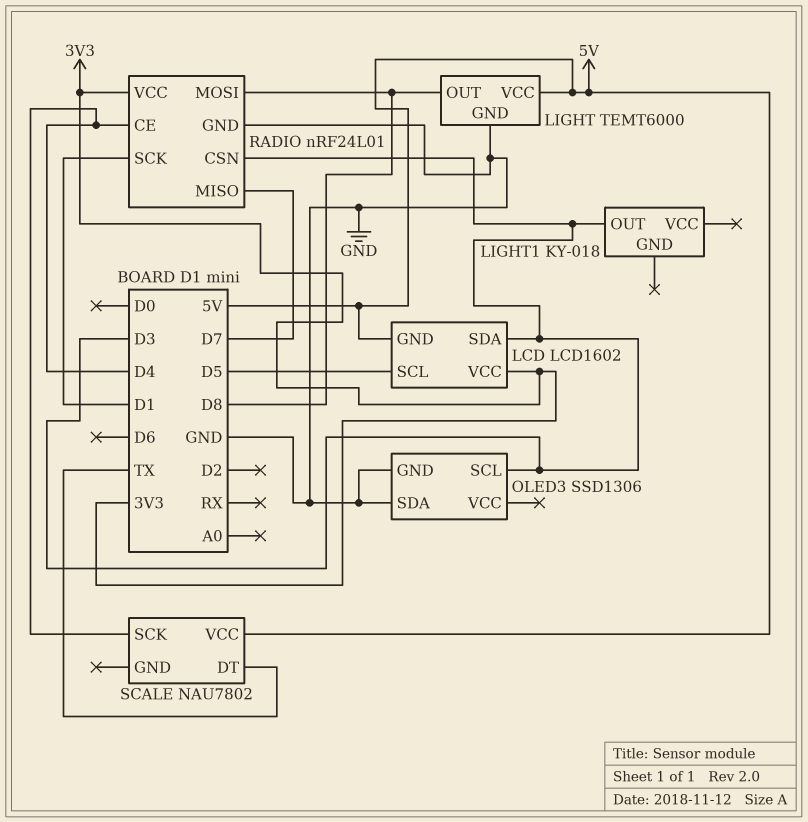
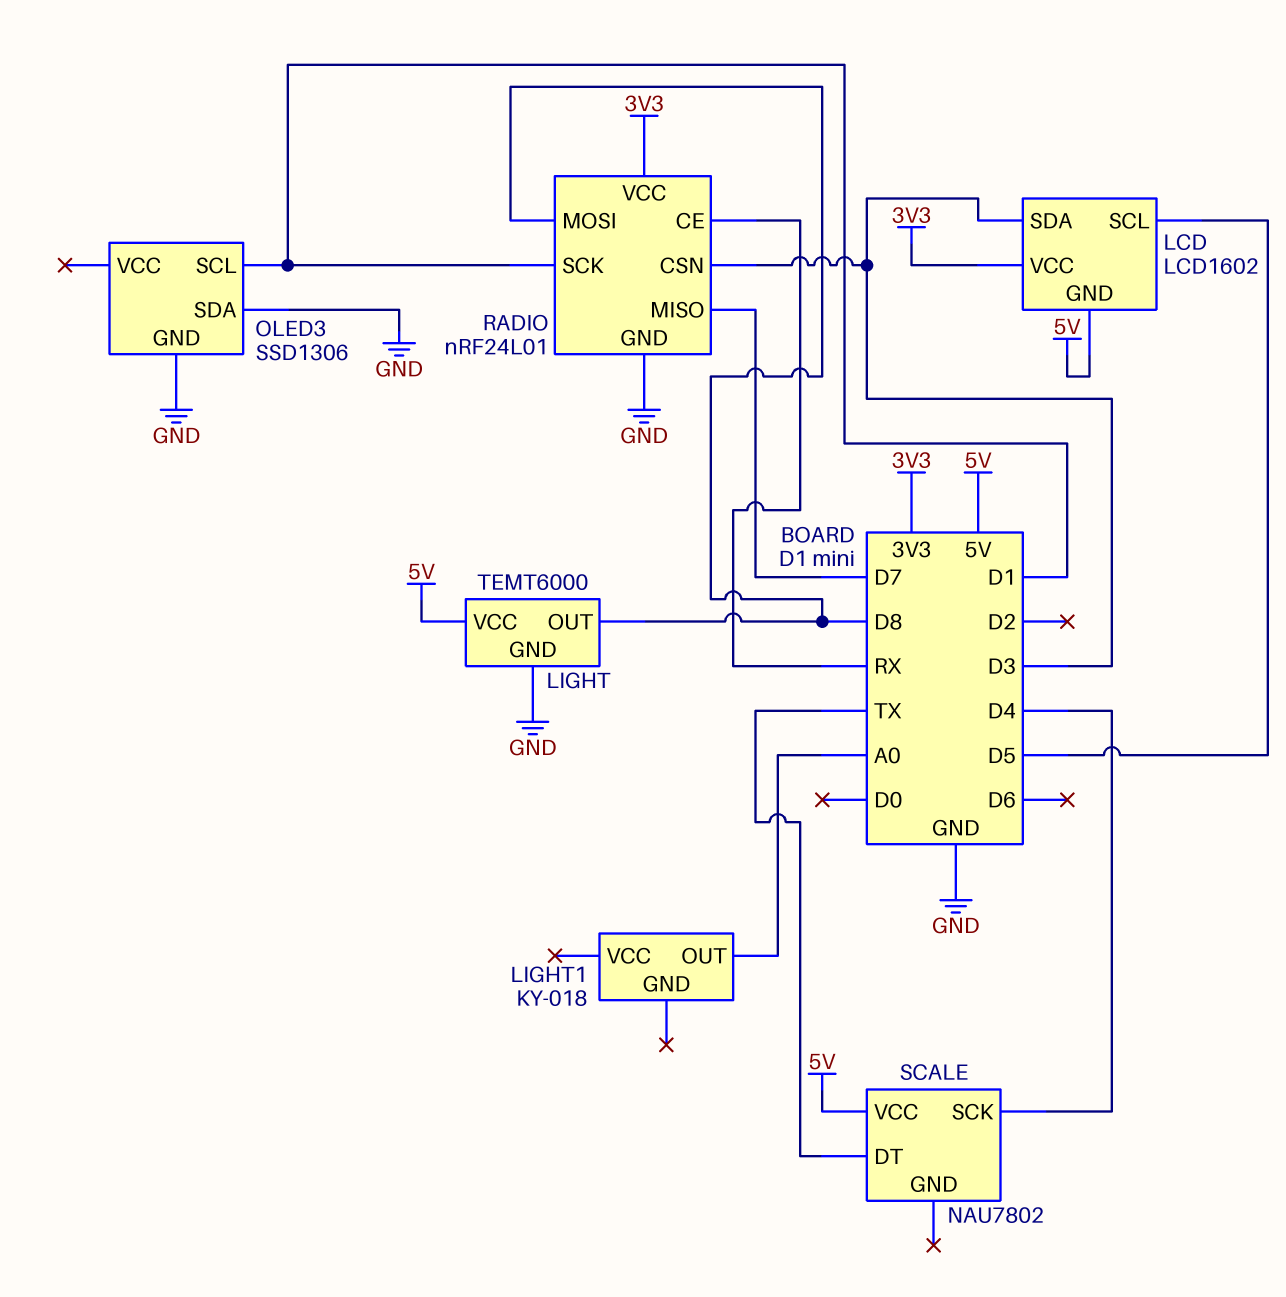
LIGHT1 pin OUT: D3 -> A0
OLED3 pin SCL: D3 -> D1
RADIO pin CE: D4 -> RX

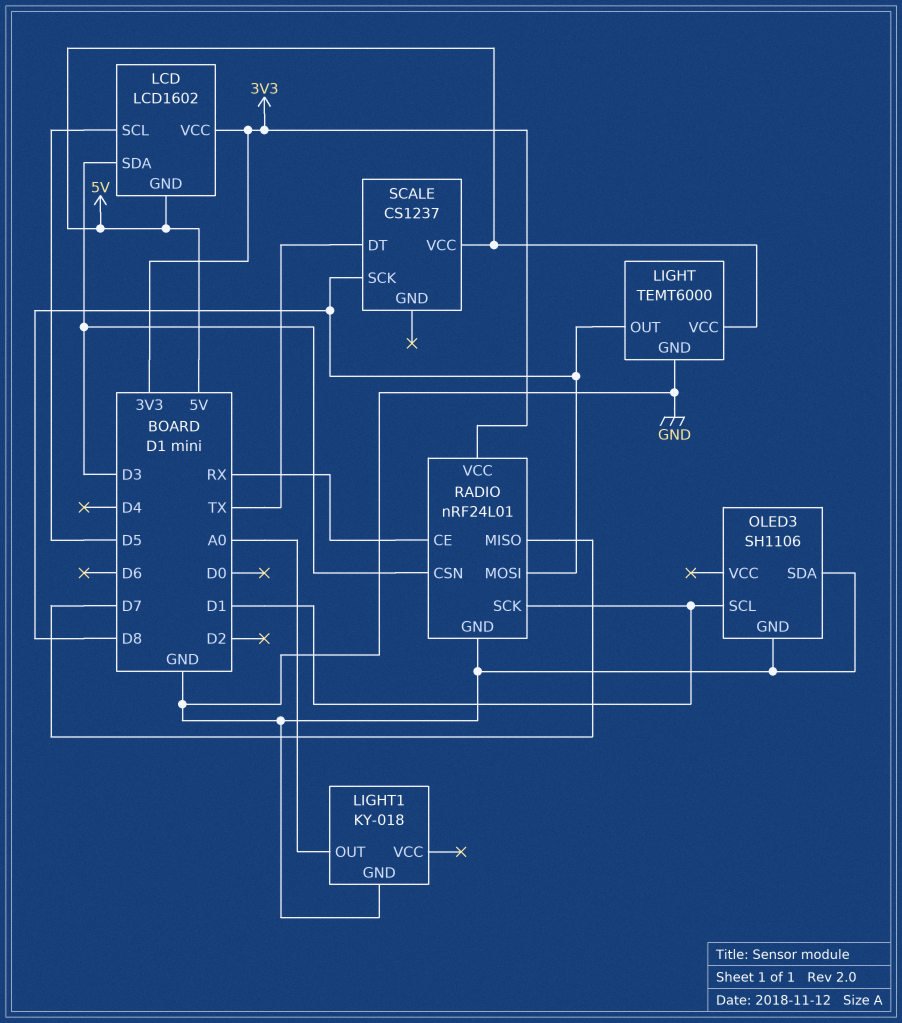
LIGHT1 pin GND: none -> GND
OLED3: SSD1306 -> SH1106
SCALE: NAU7802 -> CS1237
SCALE pin SCK: D4 -> D8

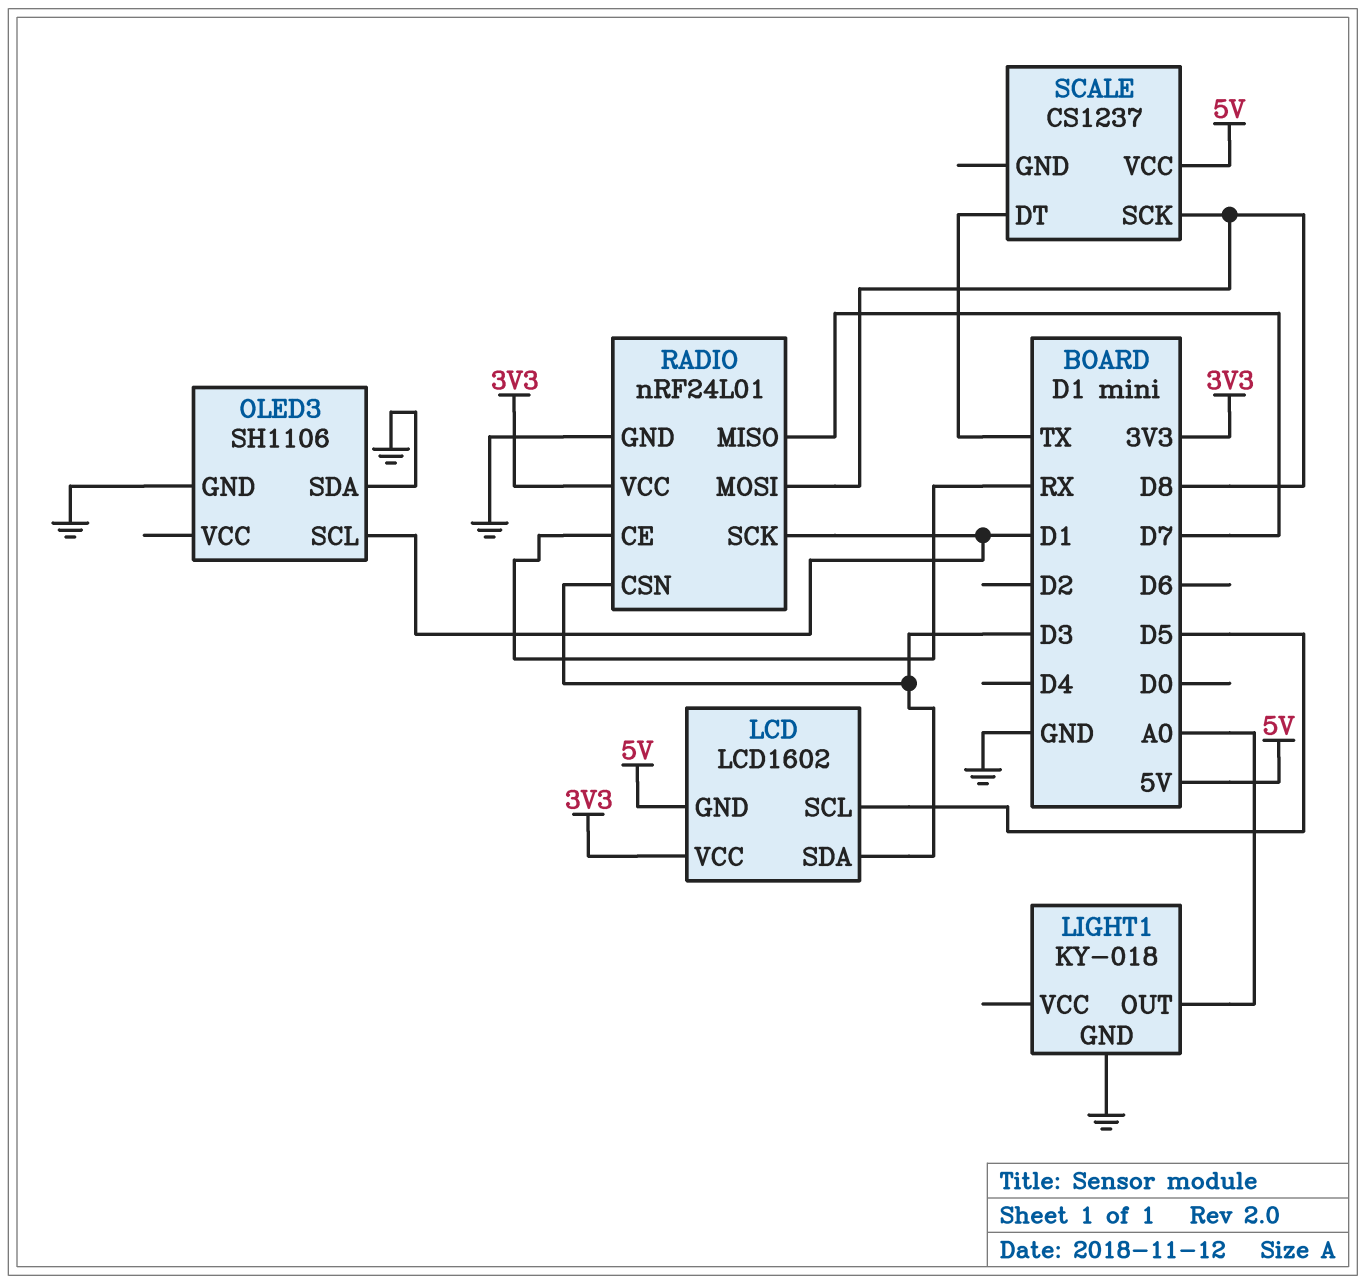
LIGHT: TEMT6000 -> none
LIGHT pin GND: GND -> none
LIGHT pin OUT: D8 -> none
LIGHT pin VCC: 5V -> none

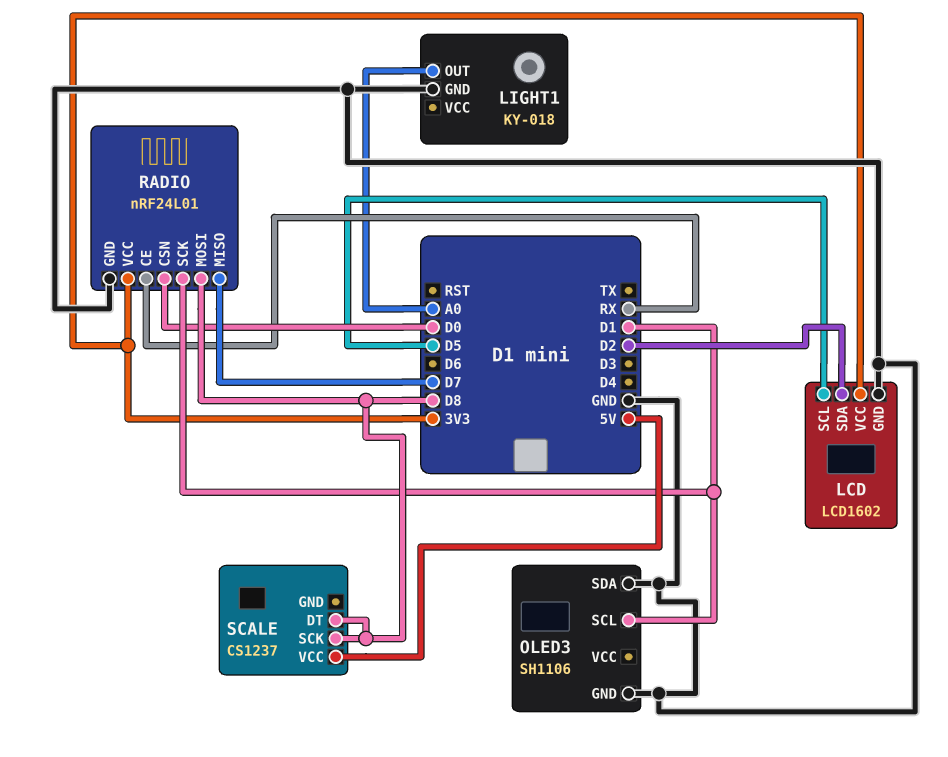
LCD pin GND: 5V -> GND
LCD pin SDA: D3 -> D2
RADIO pin CSN: D3 -> D0
SCALE pin DT: TX -> D8

